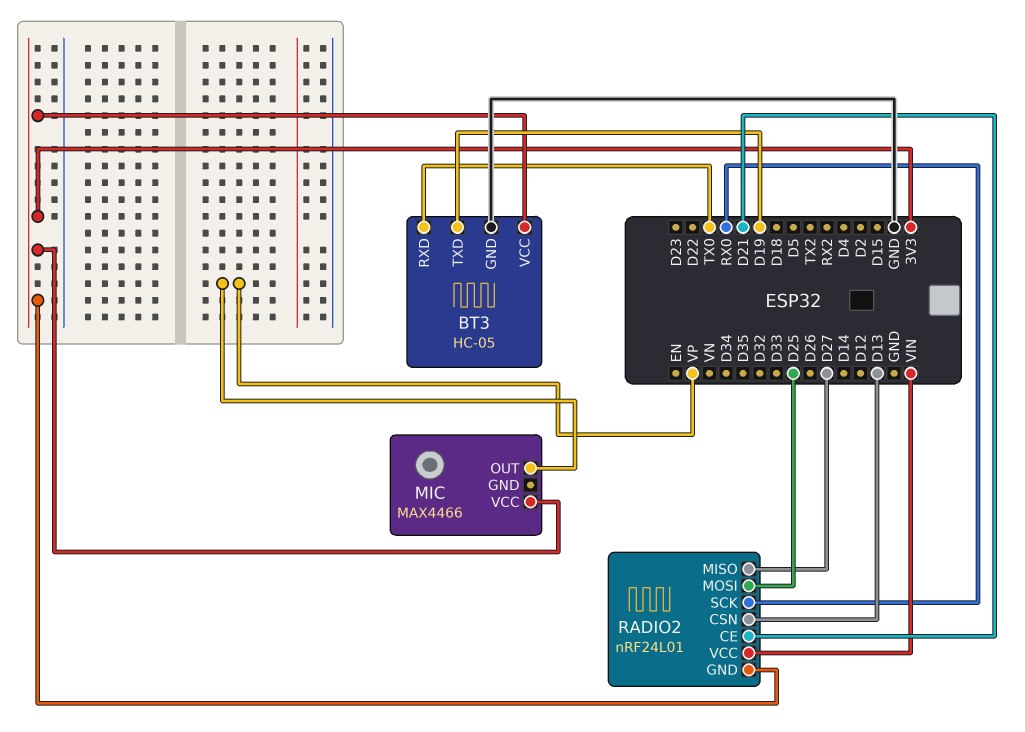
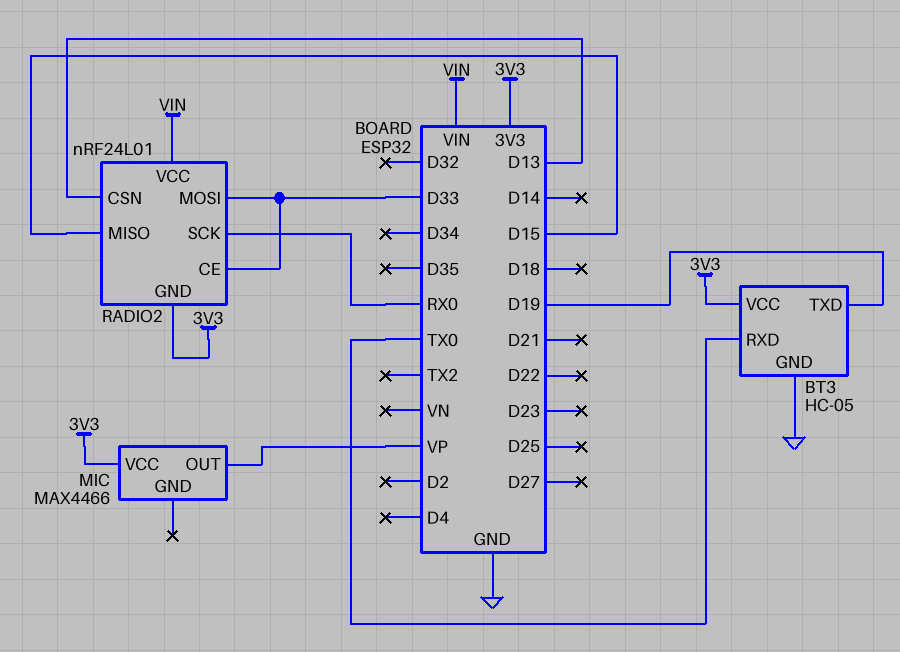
RADIO2 pin CE: D21 -> D33
RADIO2 pin MISO: D27 -> D15
RADIO2 pin MOSI: D25 -> D33

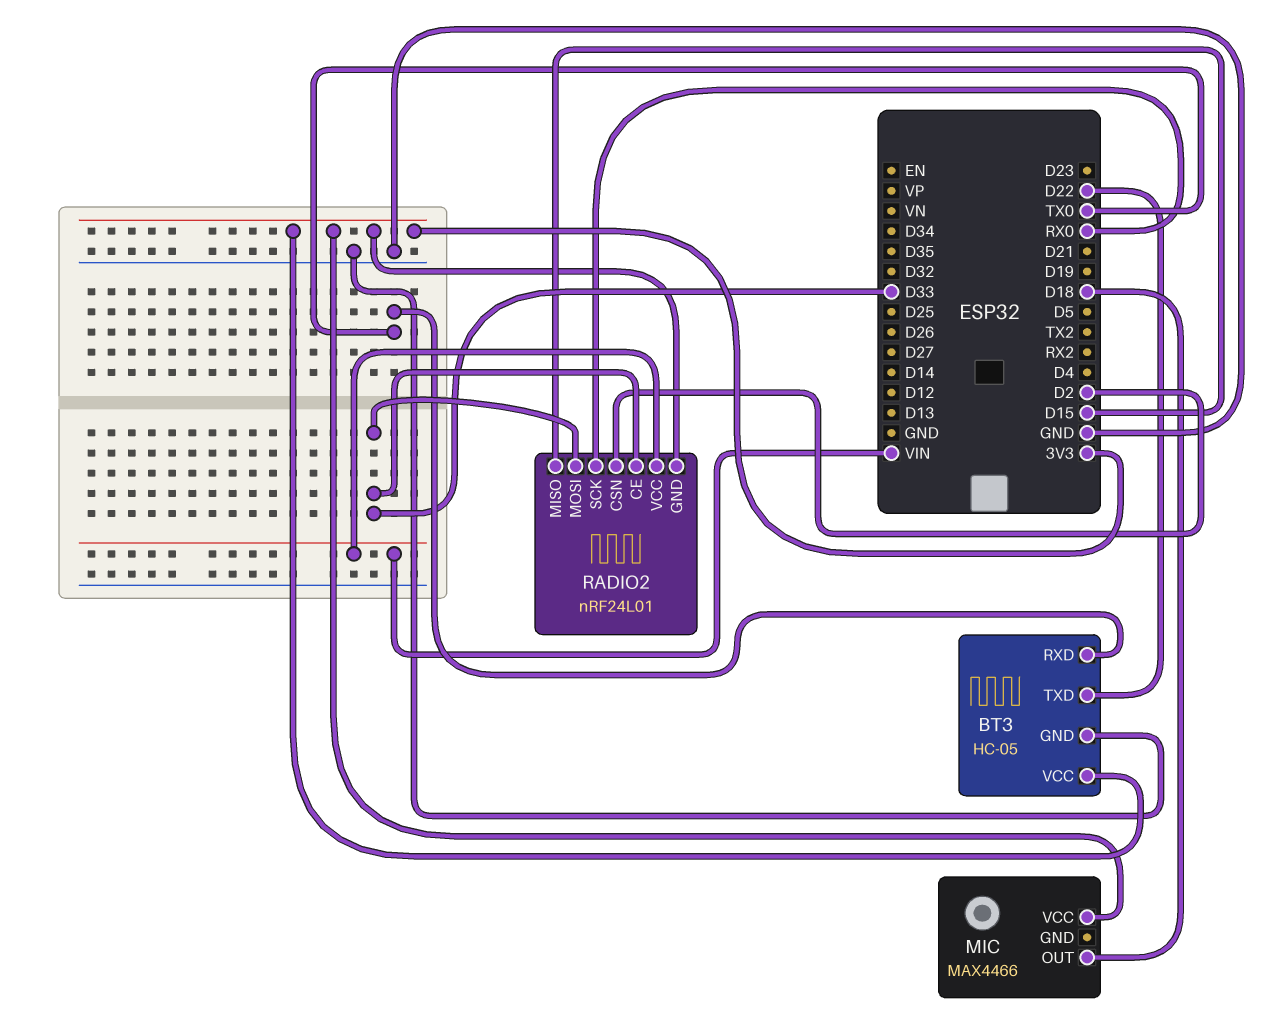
BT3 pin TXD: D19 -> D22
MIC pin OUT: VP -> D18
RADIO2 pin CSN: D13 -> D2

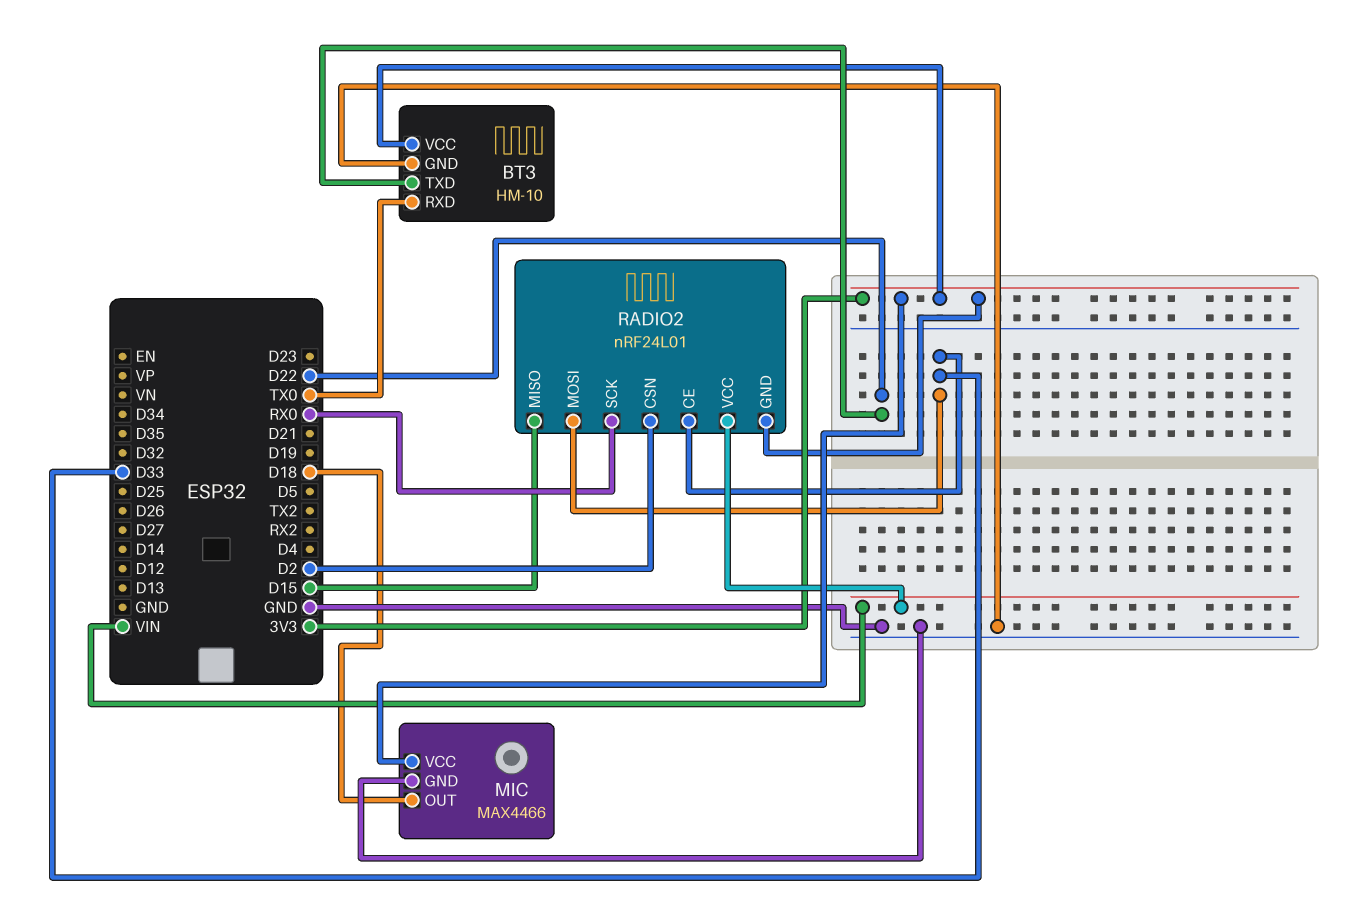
BT3: HC-05 -> HM-10
MIC pin GND: none -> GND

